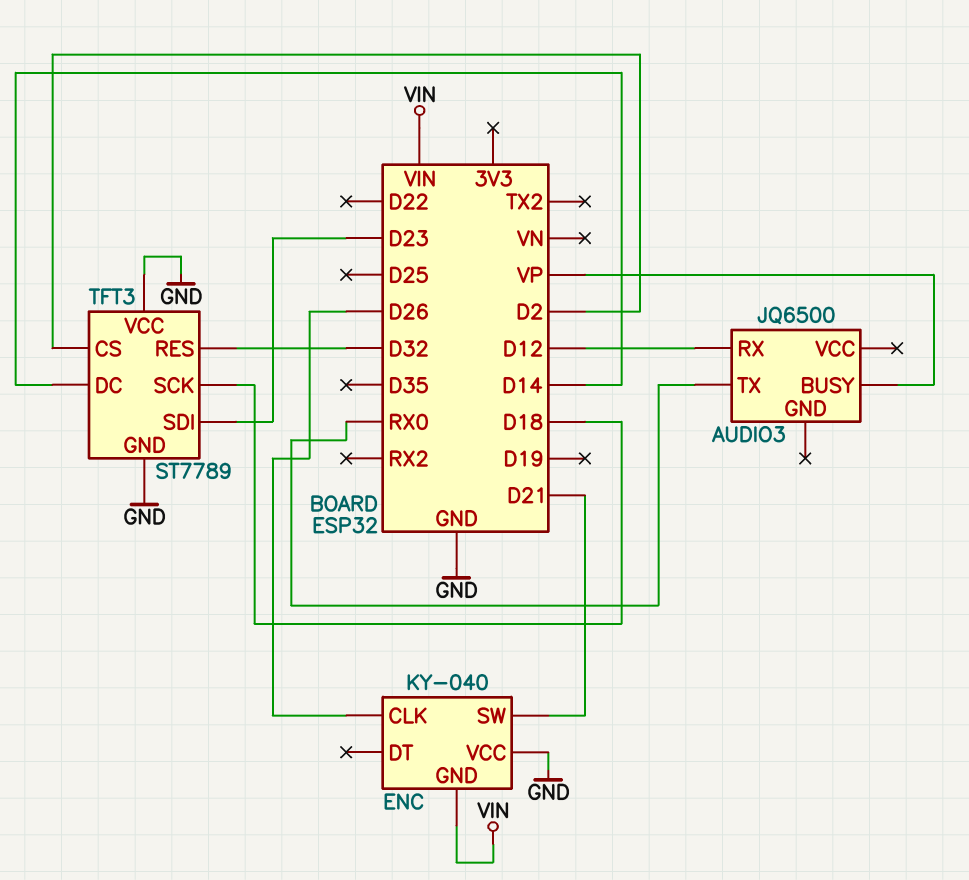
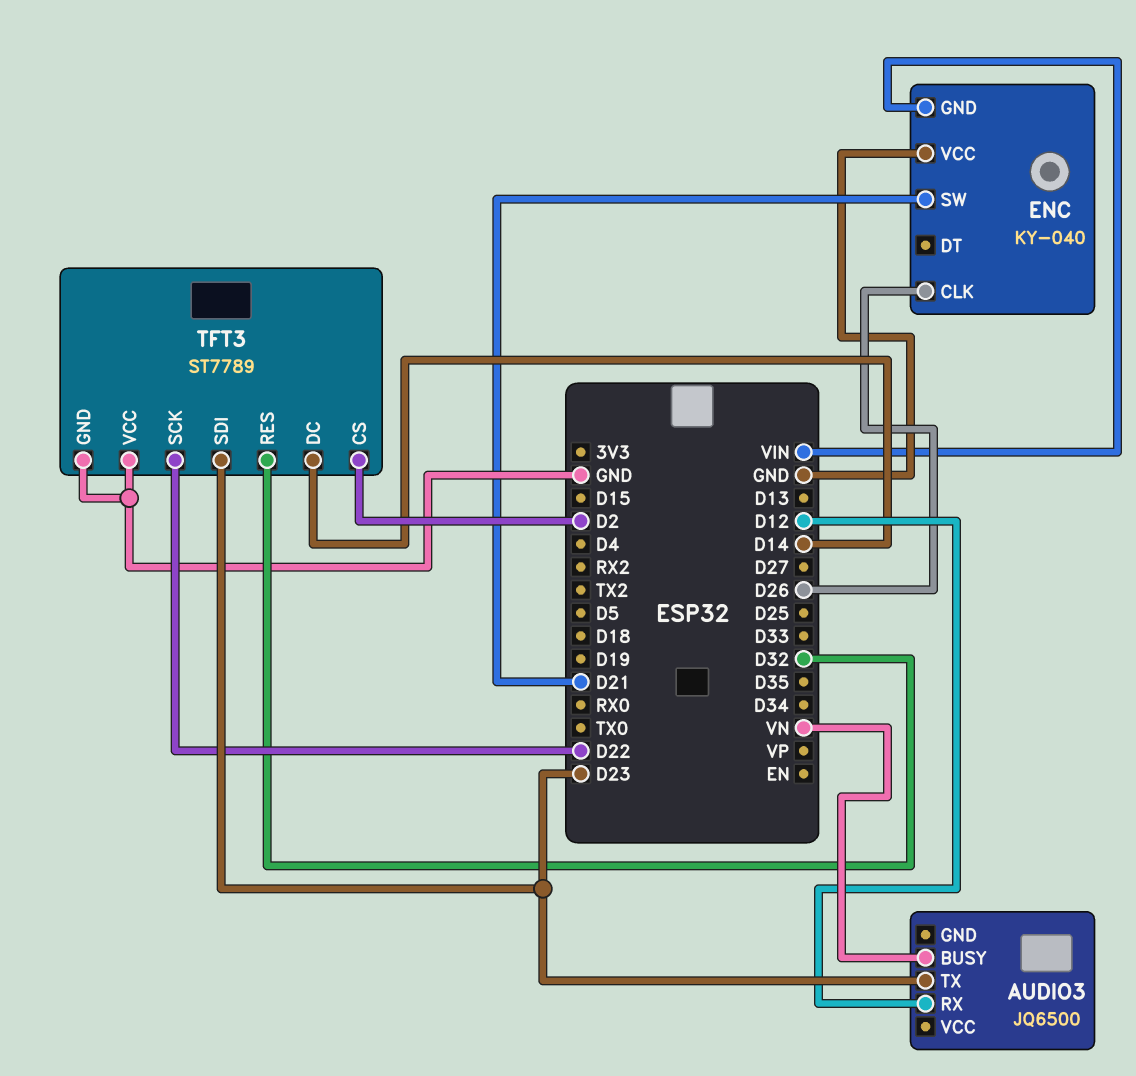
AUDIO3 pin BUSY: VP -> VN
AUDIO3 pin TX: RX0 -> D23
TFT3 pin SCK: D18 -> D22

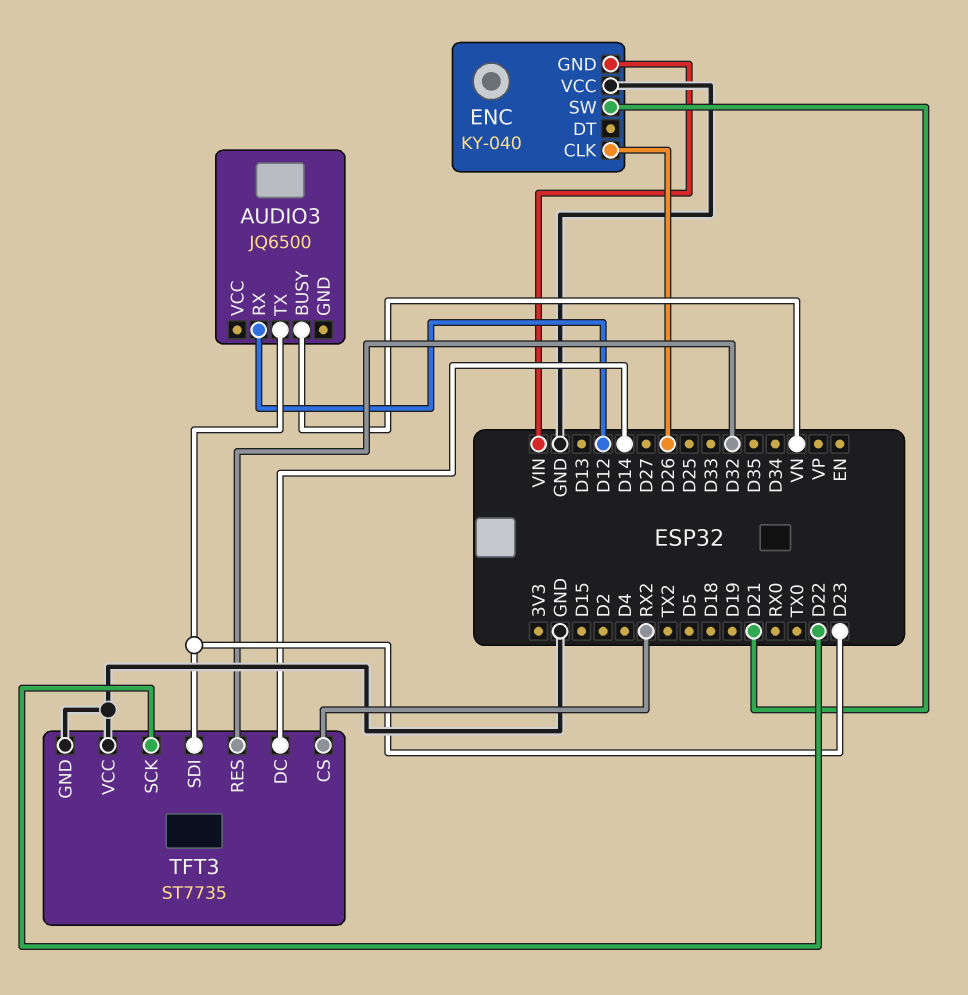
TFT3: ST7789 -> ST7735
TFT3 pin CS: D2 -> RX2

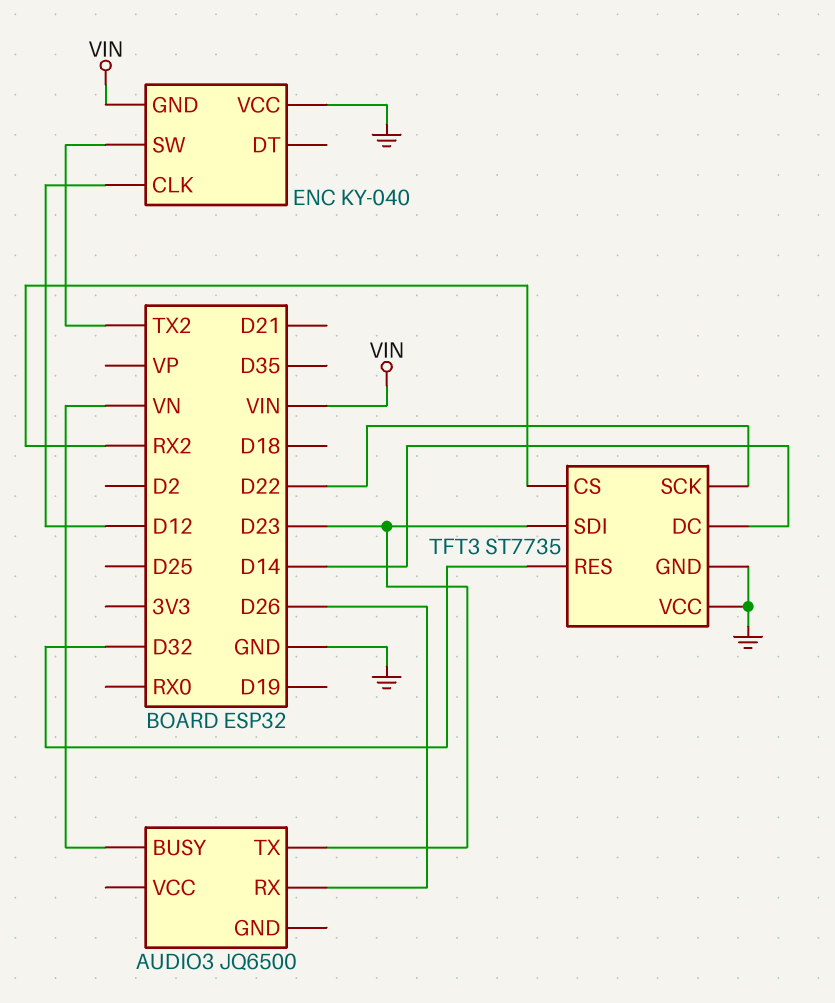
AUDIO3 pin RX: D12 -> D26
ENC pin CLK: D26 -> D12
ENC pin SW: D21 -> TX2

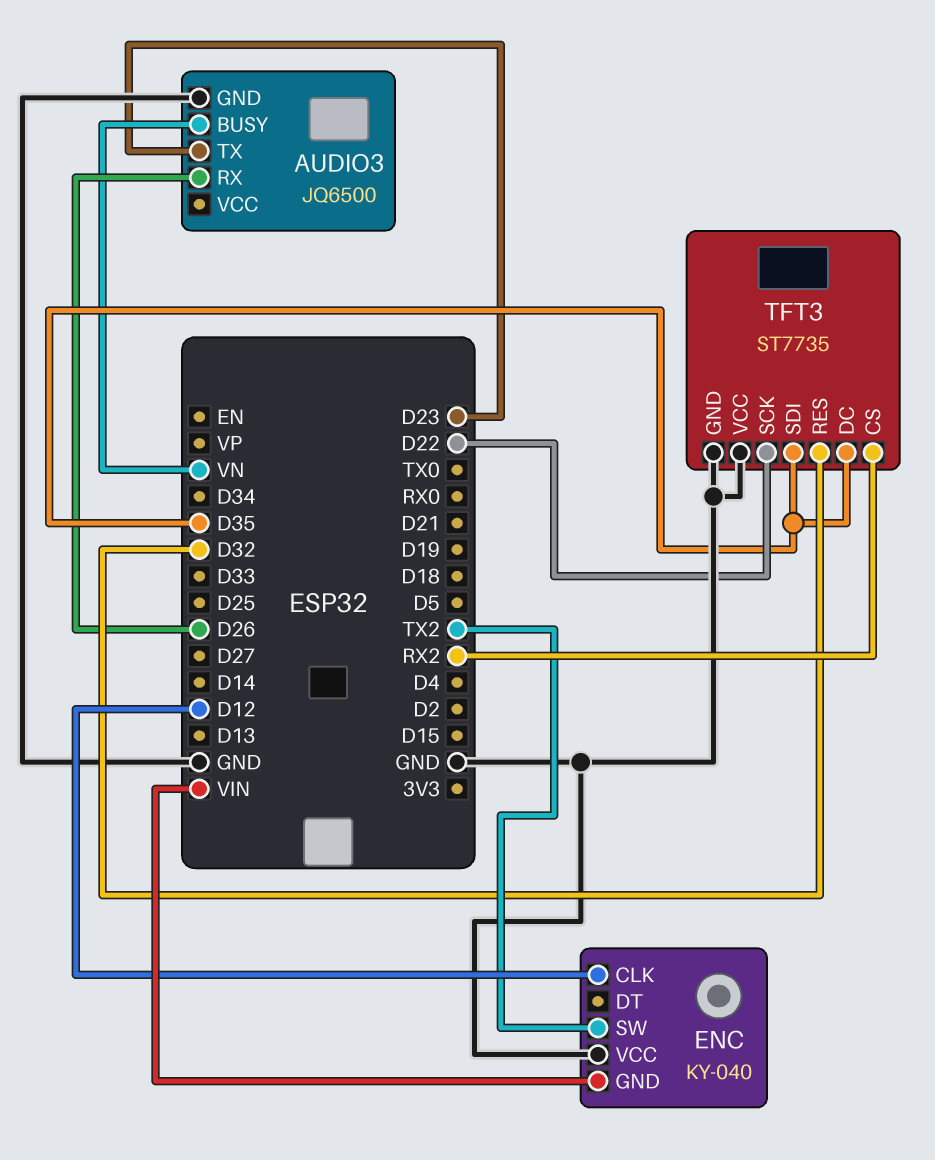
AUDIO3 pin GND: none -> GND
TFT3 pin DC: D14 -> D35
TFT3 pin SDI: D23 -> D35

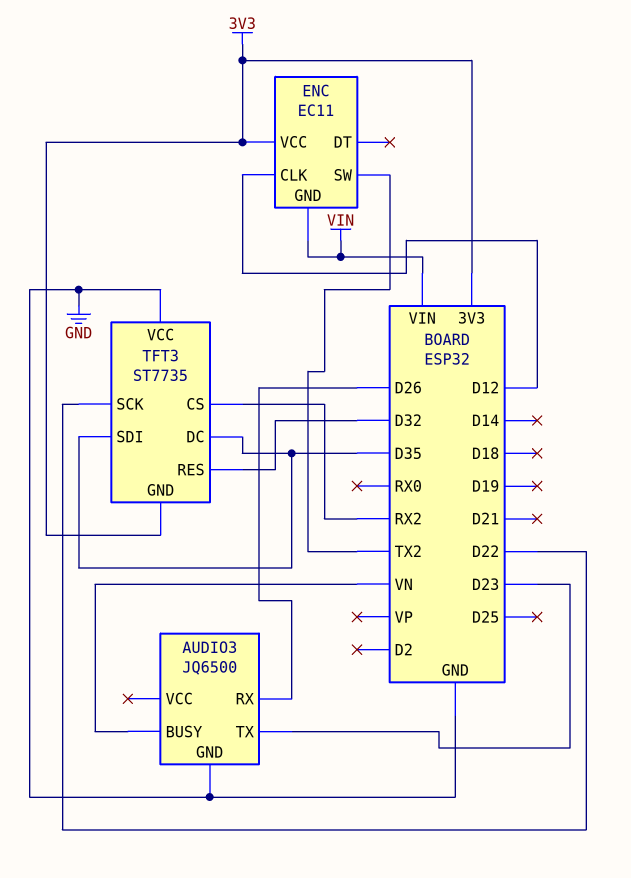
ENC: KY-040 -> EC11
ENC pin VCC: GND -> 3V3
TFT3 pin GND: GND -> 3V3

